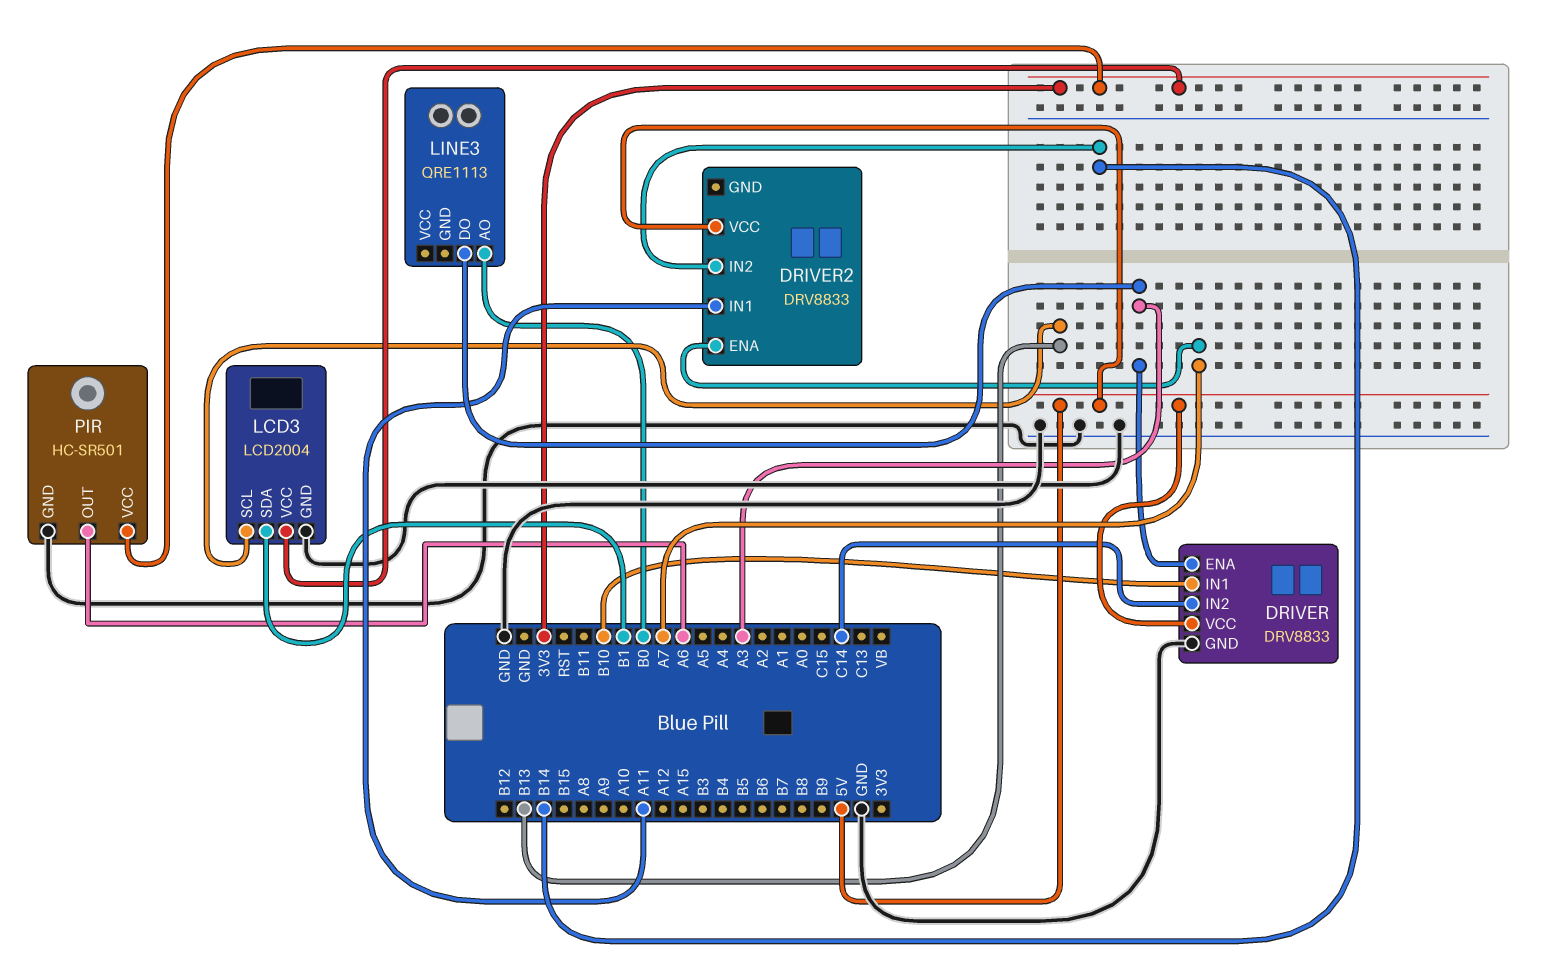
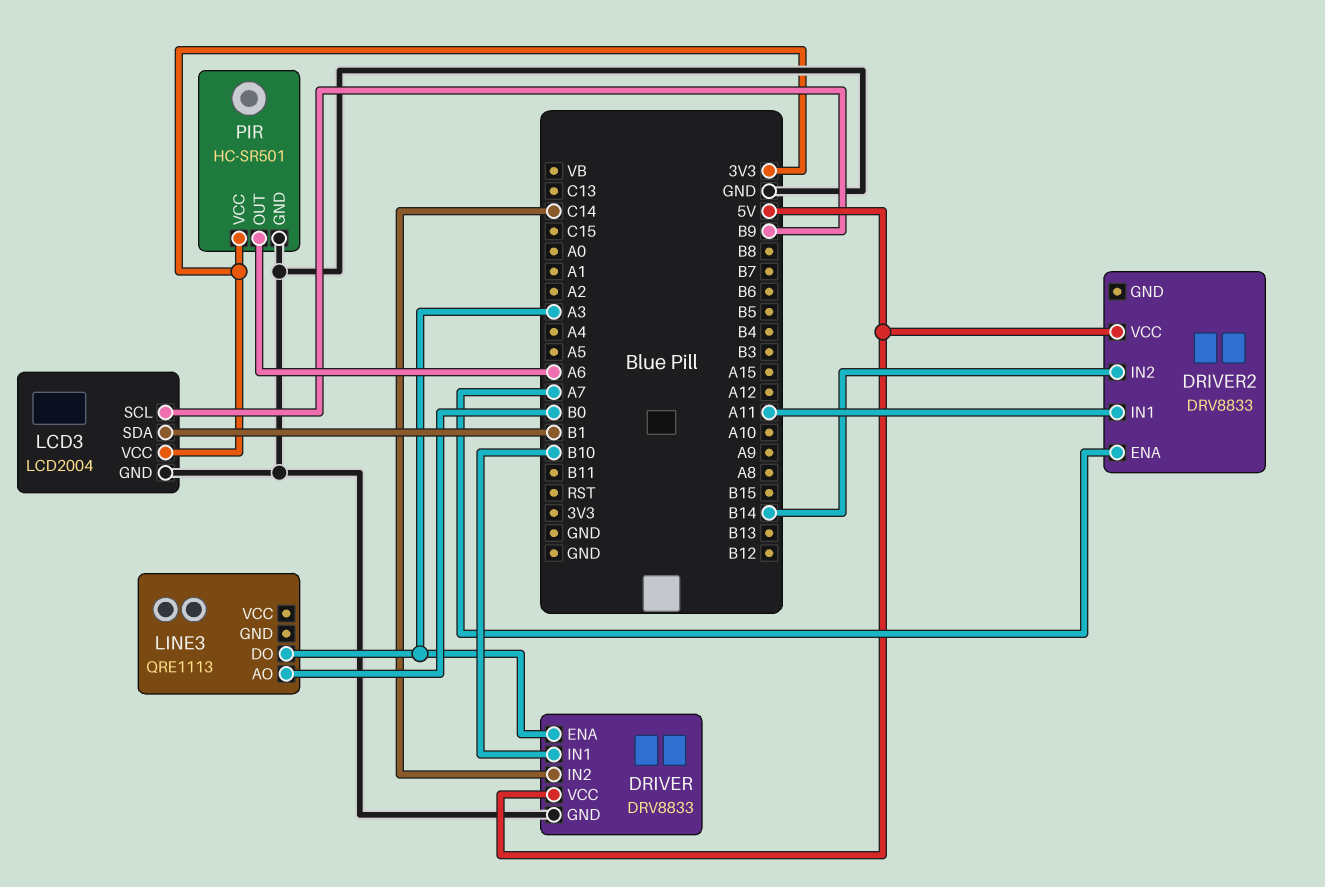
LCD3 pin SCL: B13 -> B9

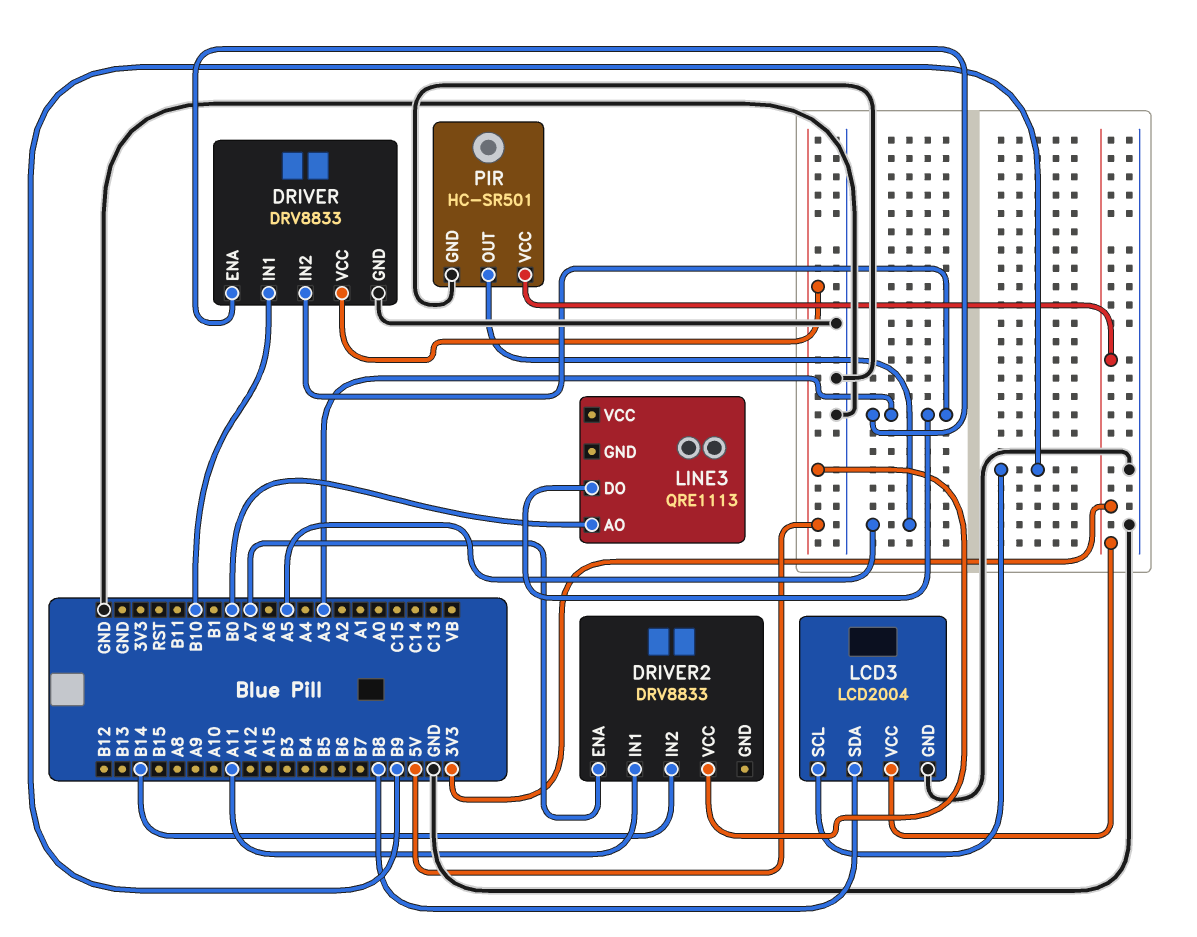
DRIVER pin IN2: C14 -> A3
LCD3 pin SDA: B1 -> B8
PIR pin OUT: A6 -> A5

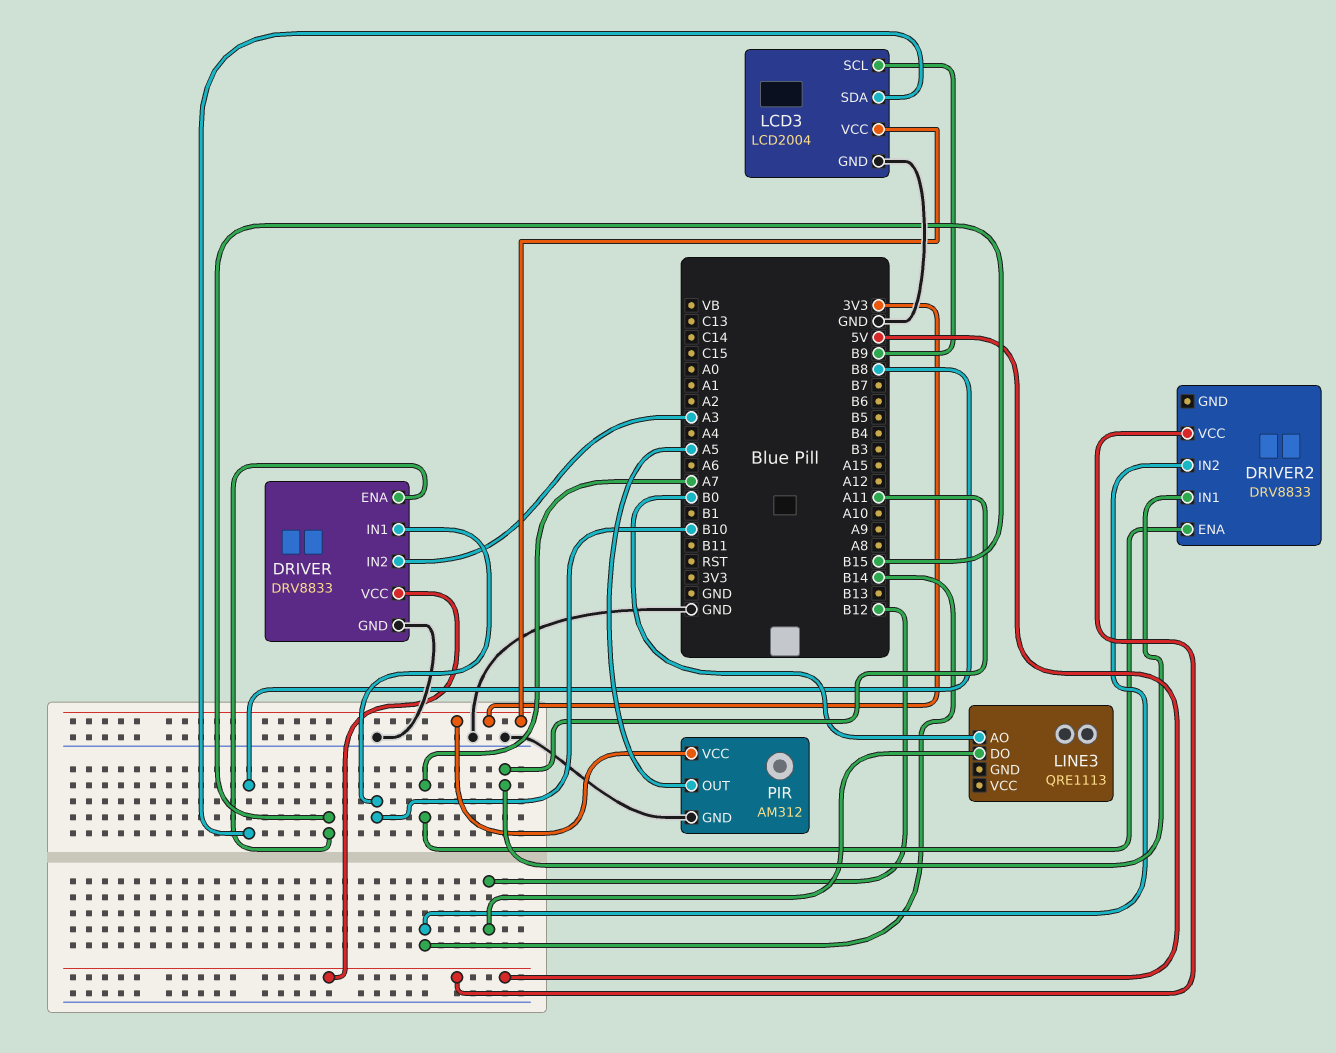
DRIVER pin ENA: A3 -> B15
LINE3 pin DO: A3 -> B12
PIR: HC-SR501 -> AM312

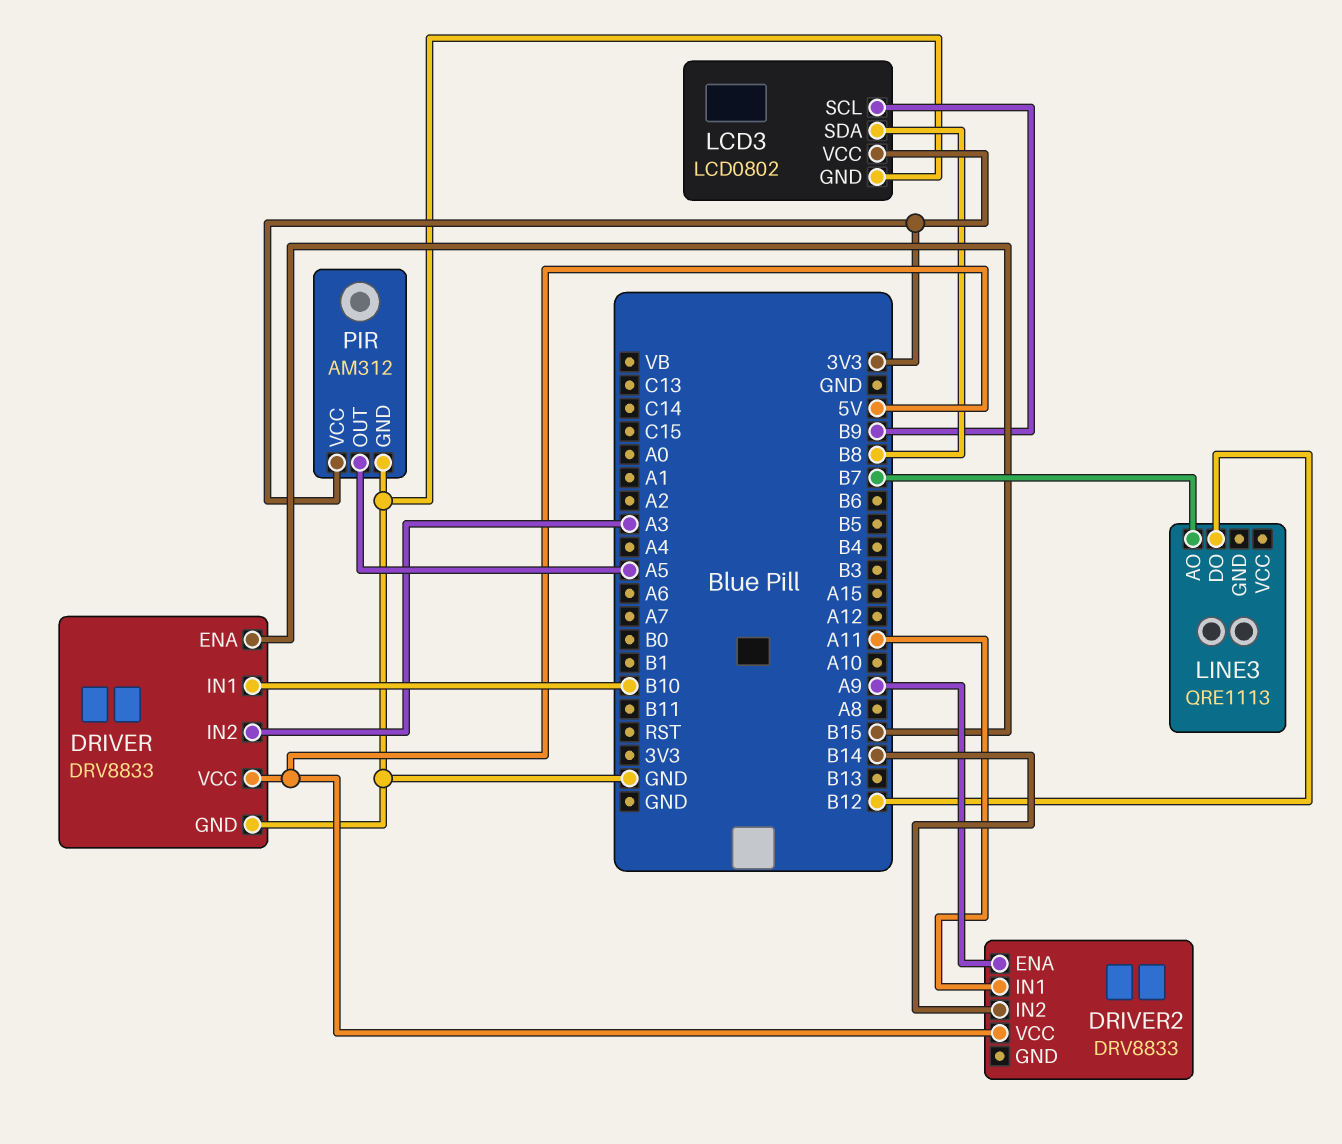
DRIVER2 pin ENA: A7 -> A9
LCD3: LCD2004 -> LCD0802
LINE3 pin AO: B0 -> B7

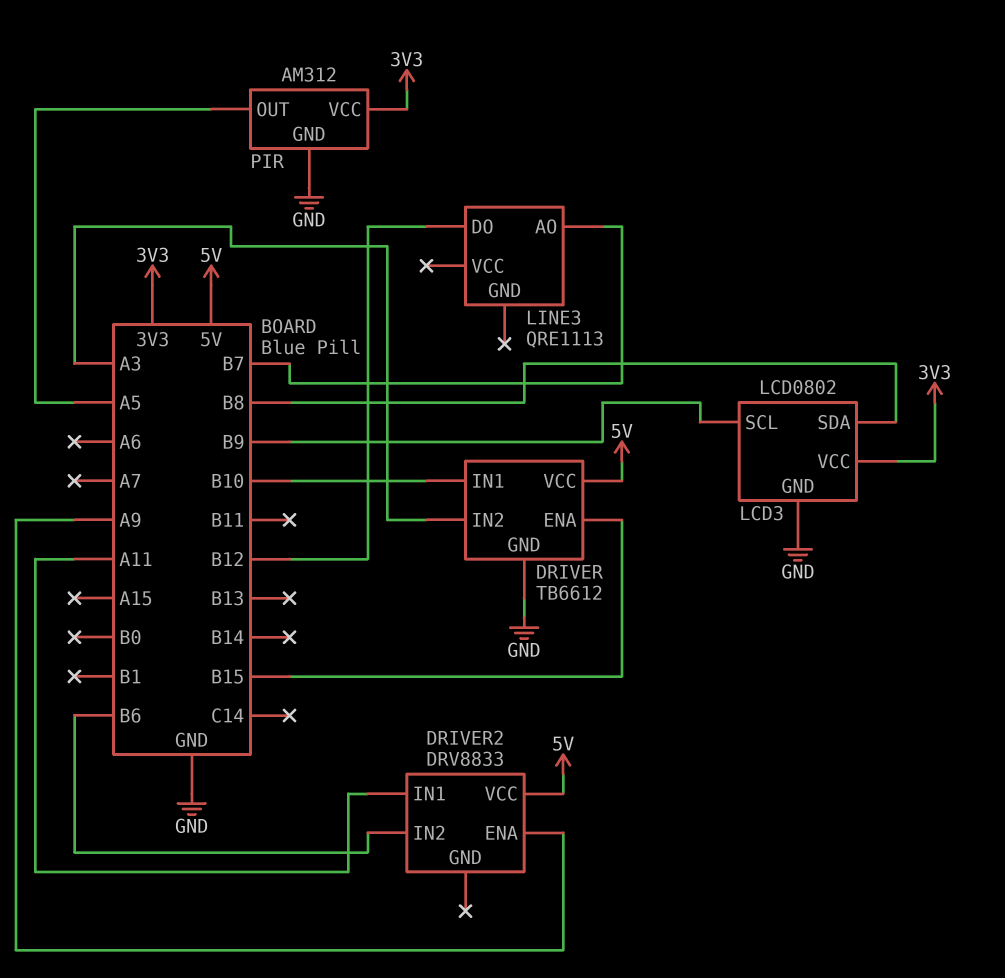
DRIVER: DRV8833 -> TB6612
DRIVER2 pin IN2: B14 -> B6

